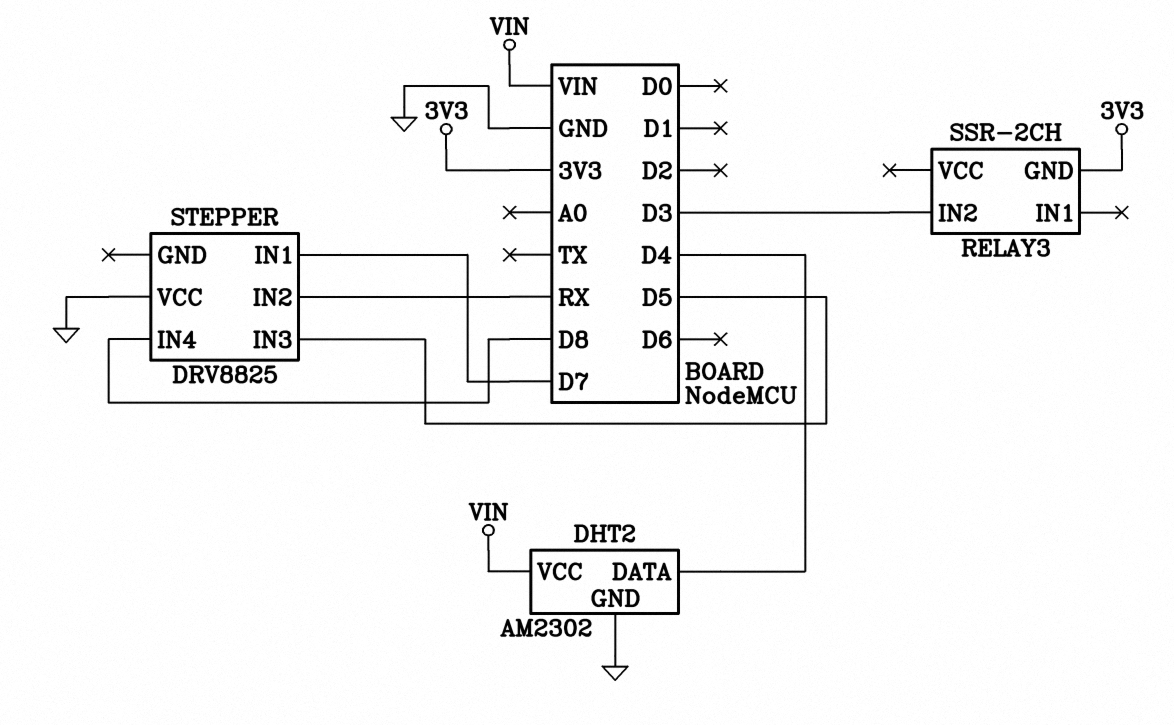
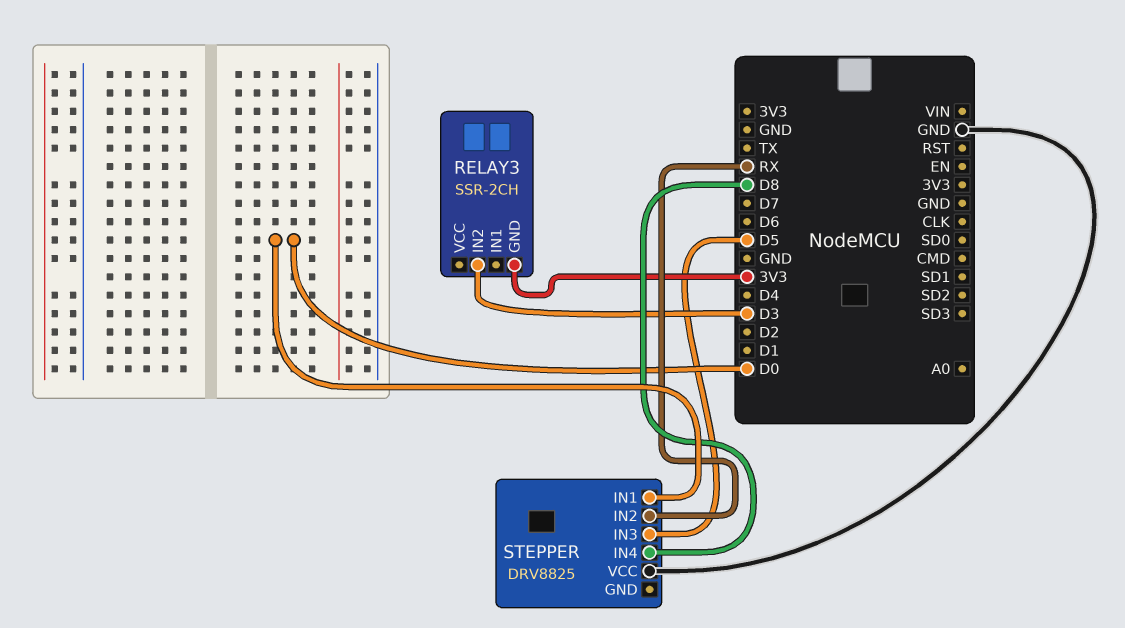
DHT2: AM2302 -> none
DHT2 pin DATA: D4 -> none
DHT2 pin GND: GND -> none
DHT2 pin VCC: VIN -> none
STEPPER pin IN1: D7 -> D0

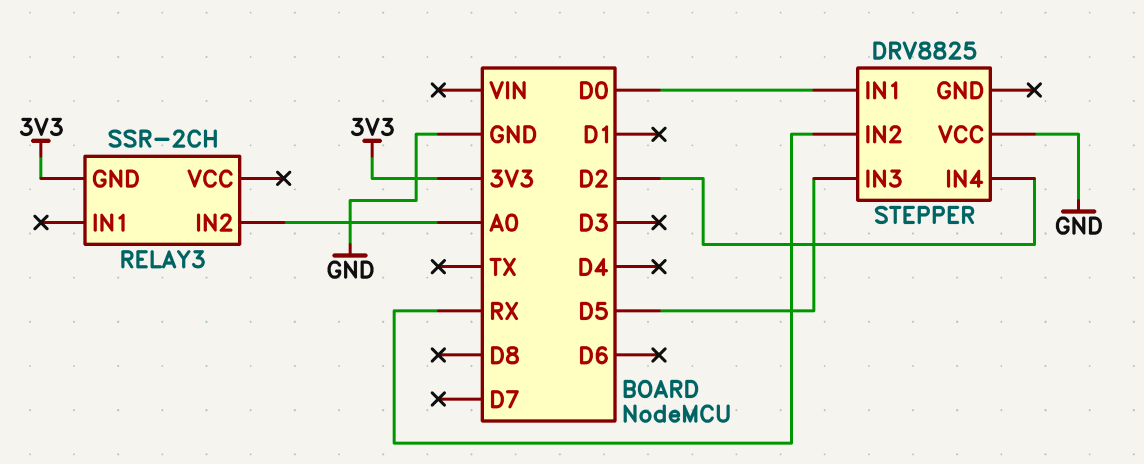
RELAY3 pin IN2: D3 -> A0
STEPPER pin IN4: D8 -> D2

